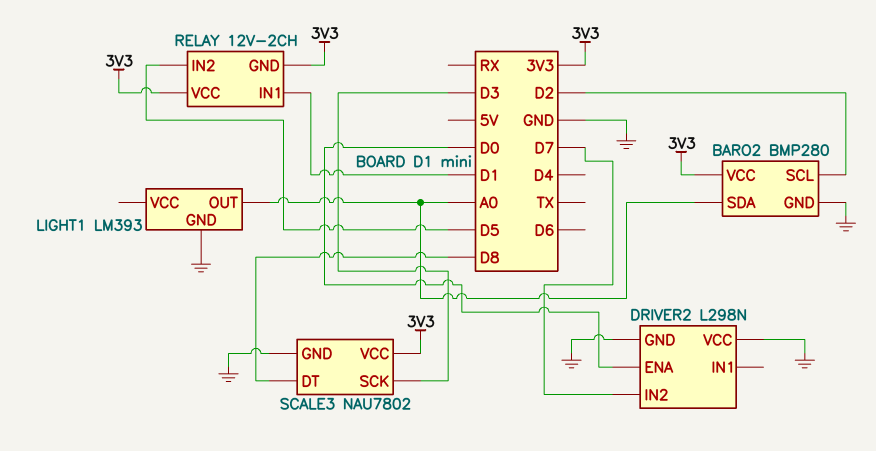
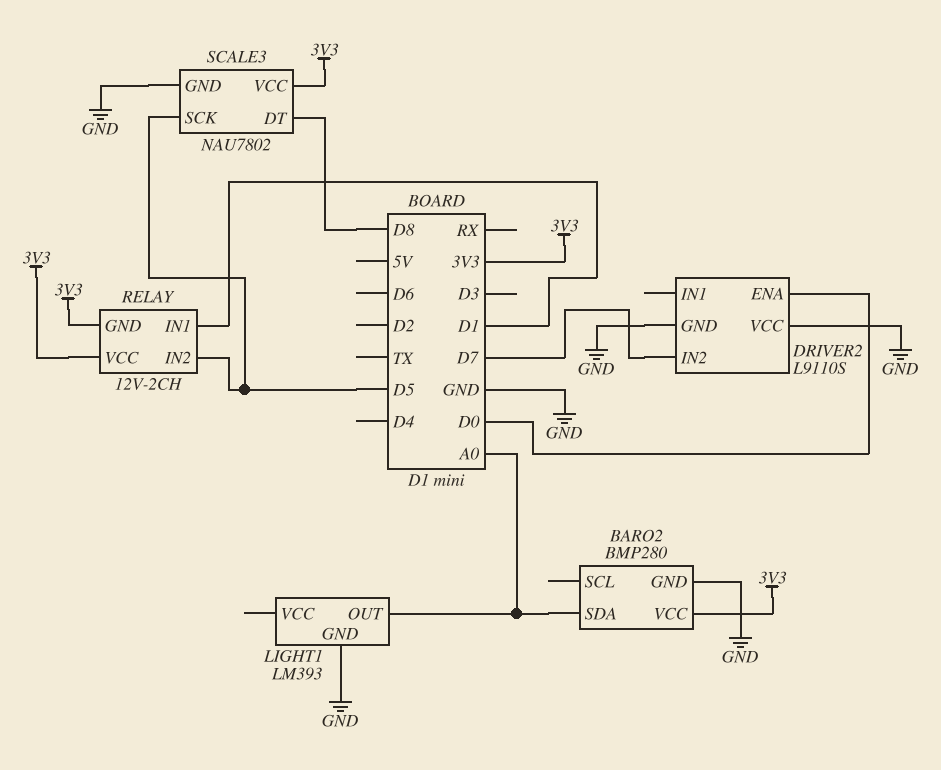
BARO2 pin SCL: D2 -> none
DRIVER2: L298N -> L9110S
SCALE3 pin SCK: D3 -> D5

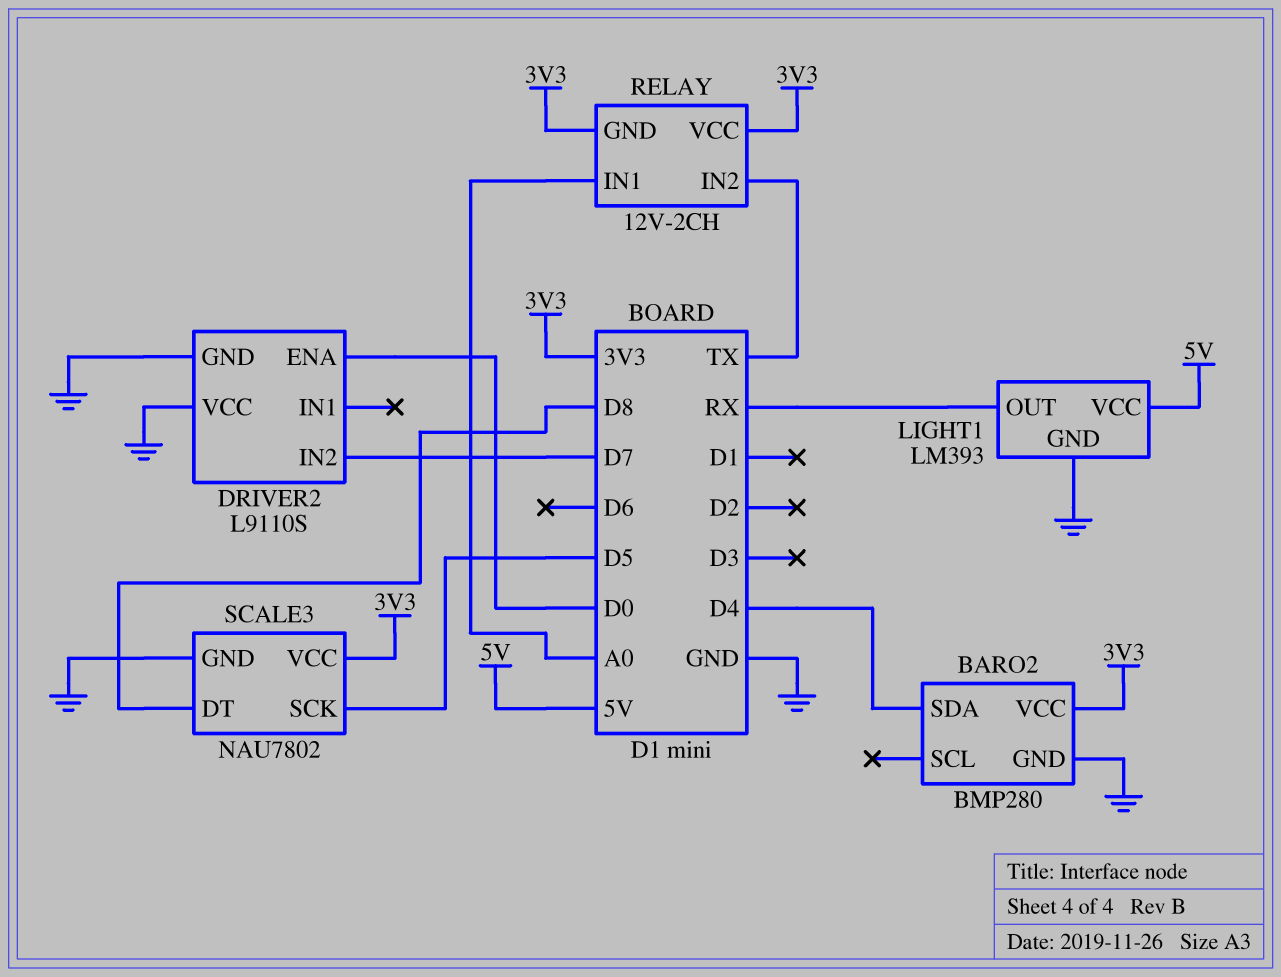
BARO2 pin SDA: A0 -> D4
LIGHT1 pin OUT: A0 -> RX
LIGHT1 pin VCC: none -> 5V
RELAY pin IN1: D1 -> A0
RELAY pin IN2: D5 -> TX

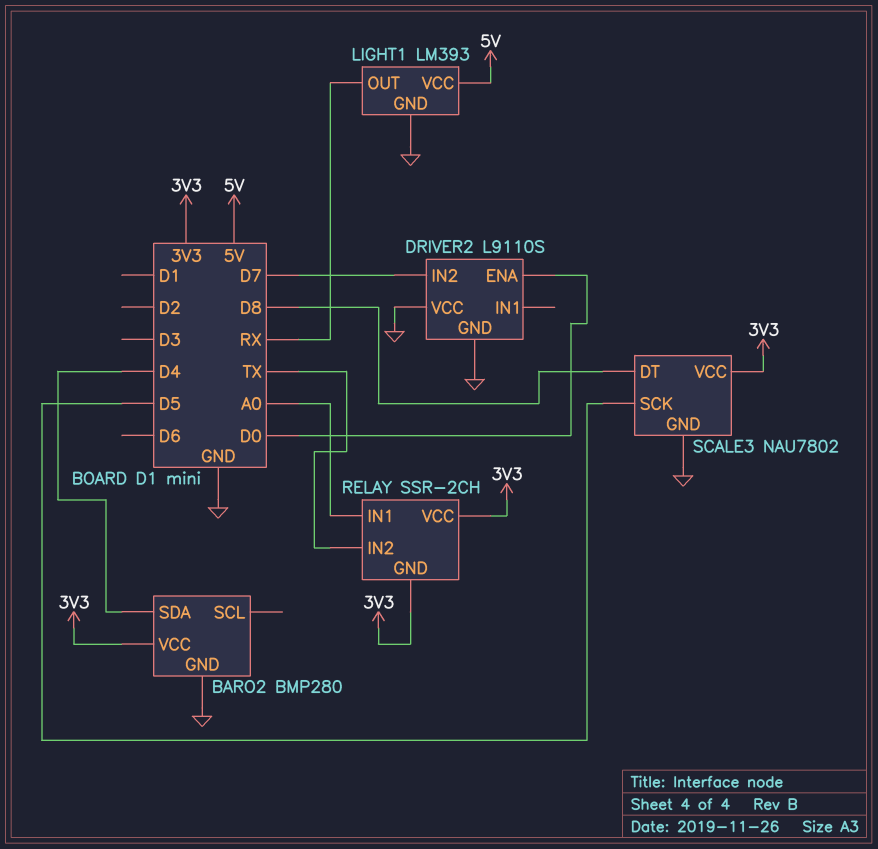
RELAY: 12V-2CH -> SSR-2CH

